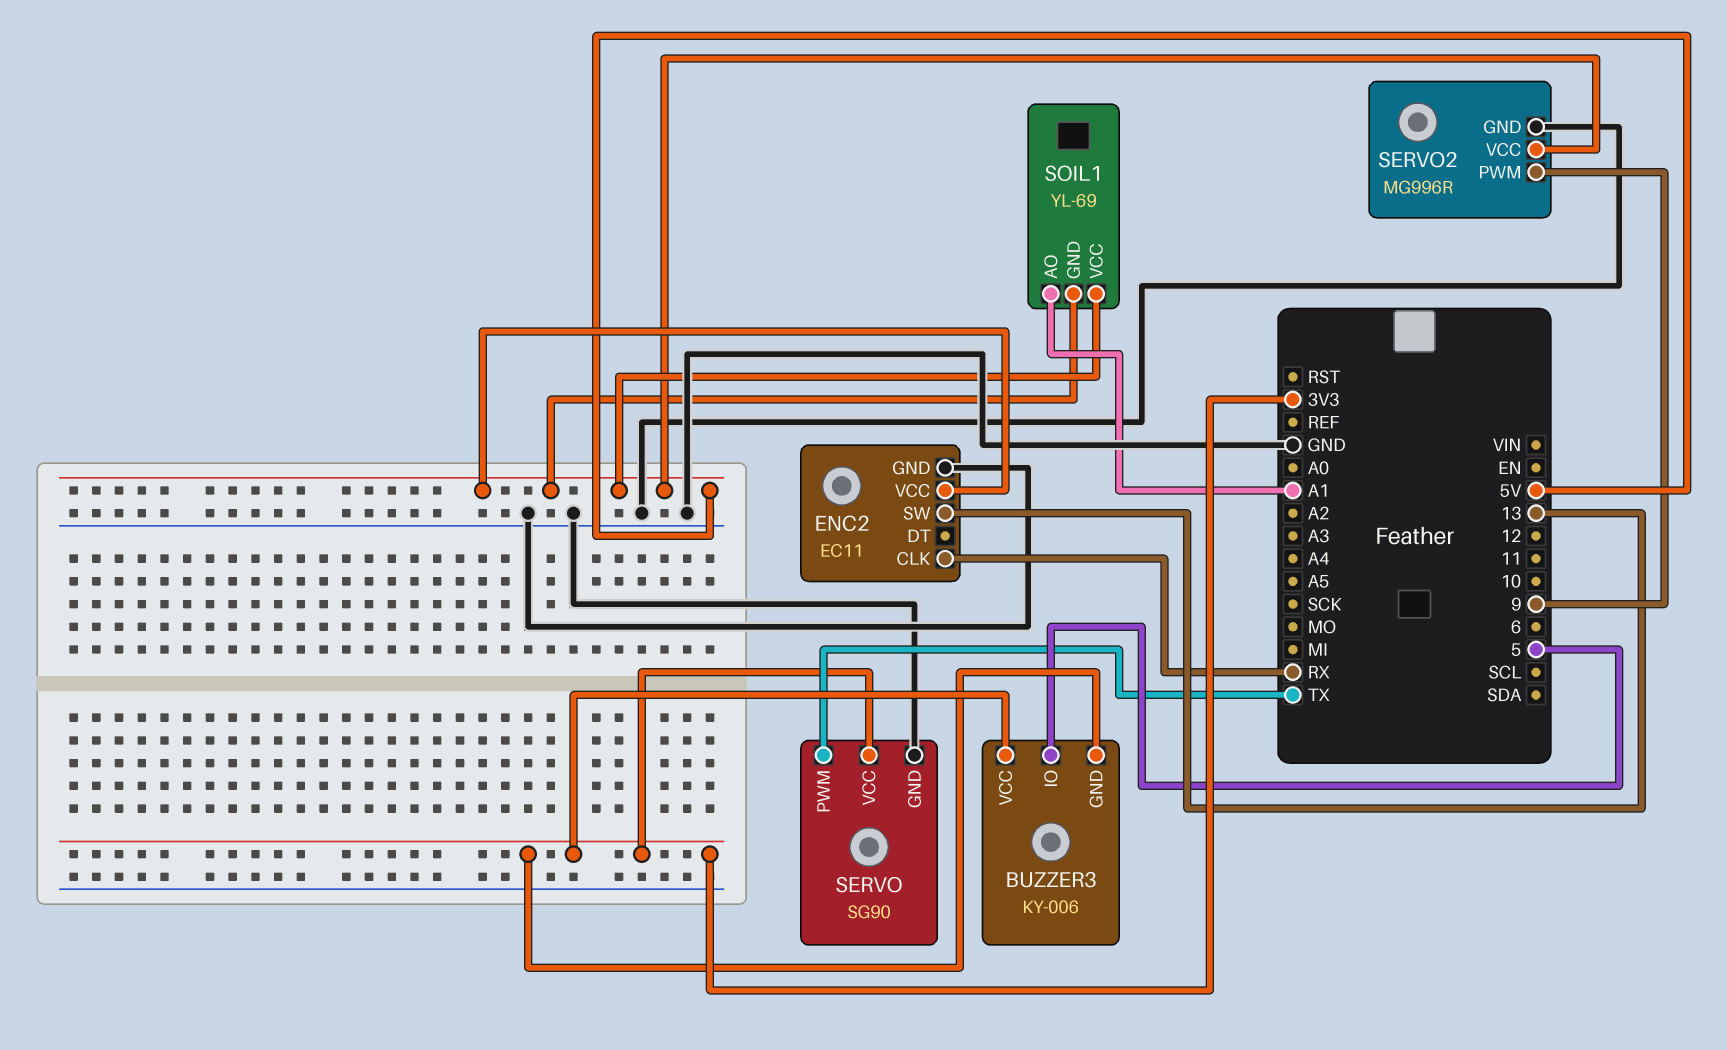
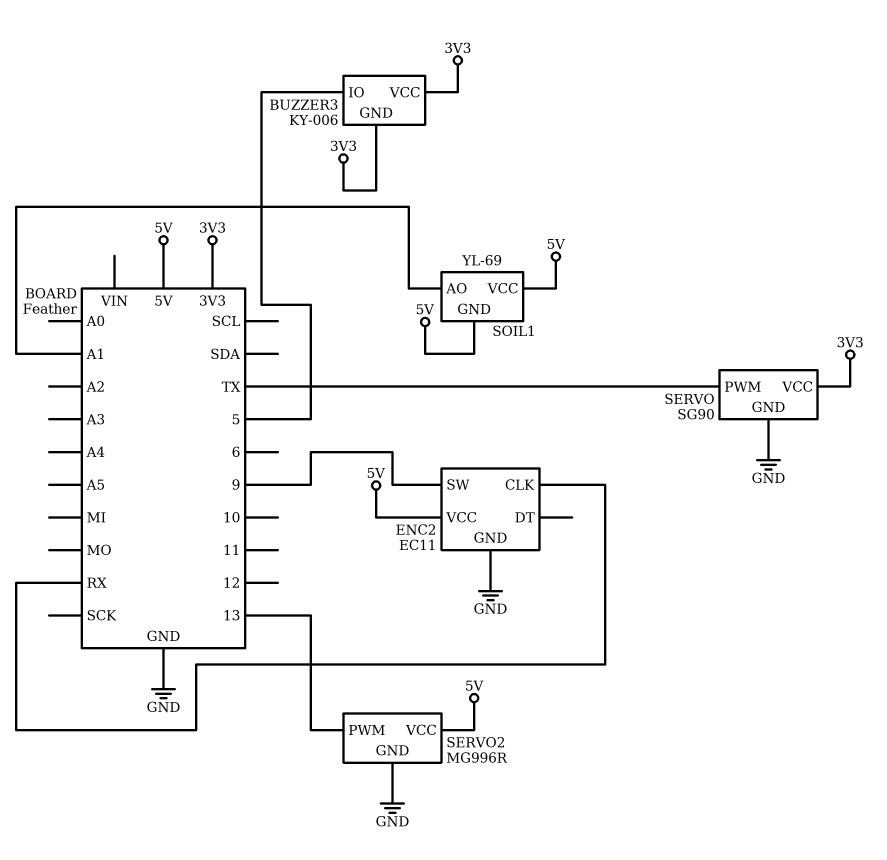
ENC2 pin SW: 13 -> 9
SERVO2 pin PWM: 9 -> 13

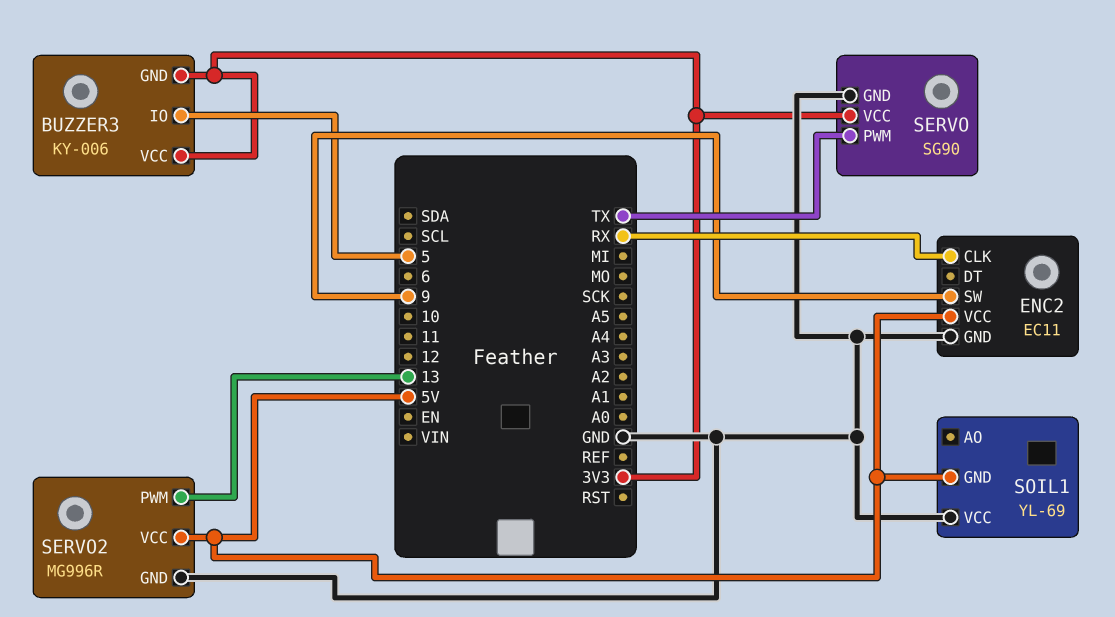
SOIL1 pin AO: A1 -> none
SOIL1 pin VCC: 5V -> GND

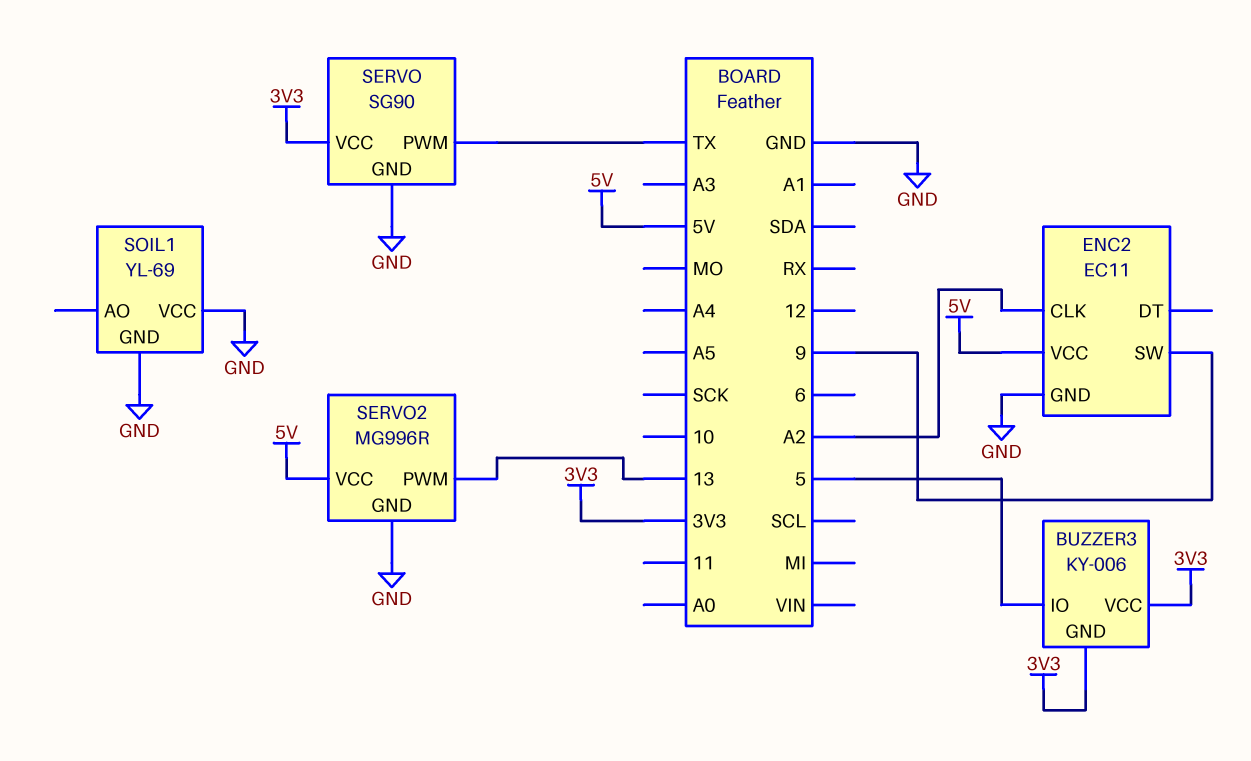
ENC2 pin CLK: RX -> A2
SOIL1 pin GND: 5V -> GND

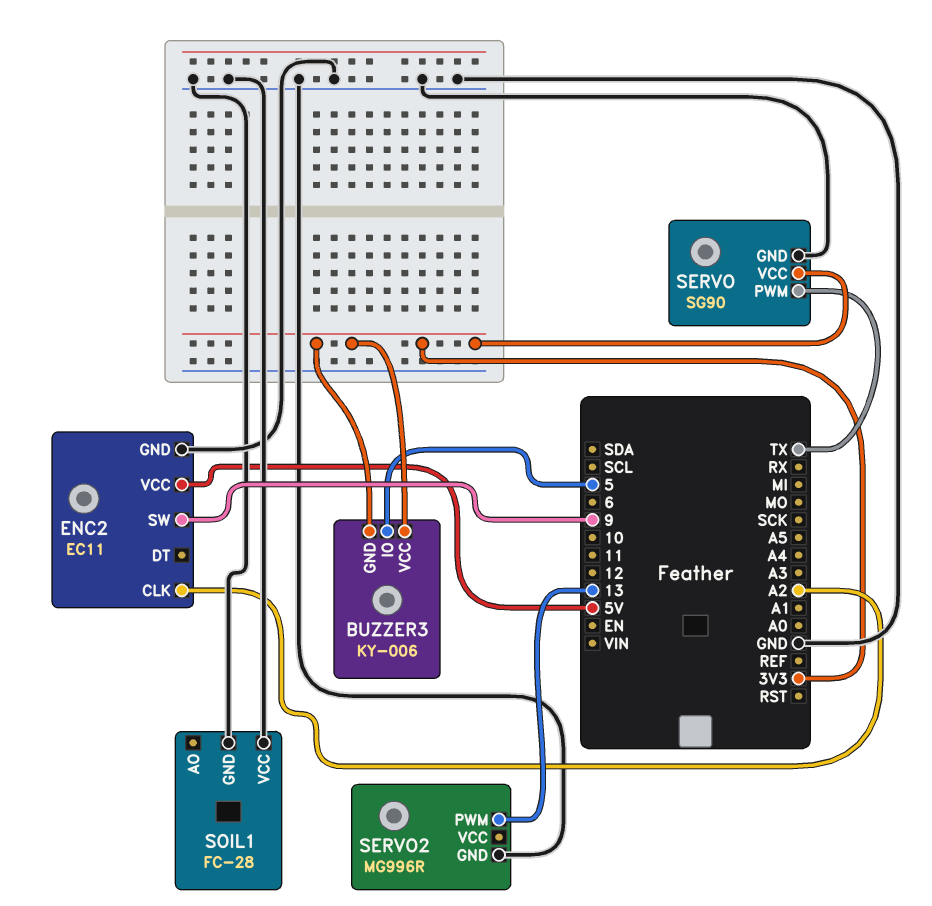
SERVO2 pin VCC: 5V -> none
SOIL1: YL-69 -> FC-28

